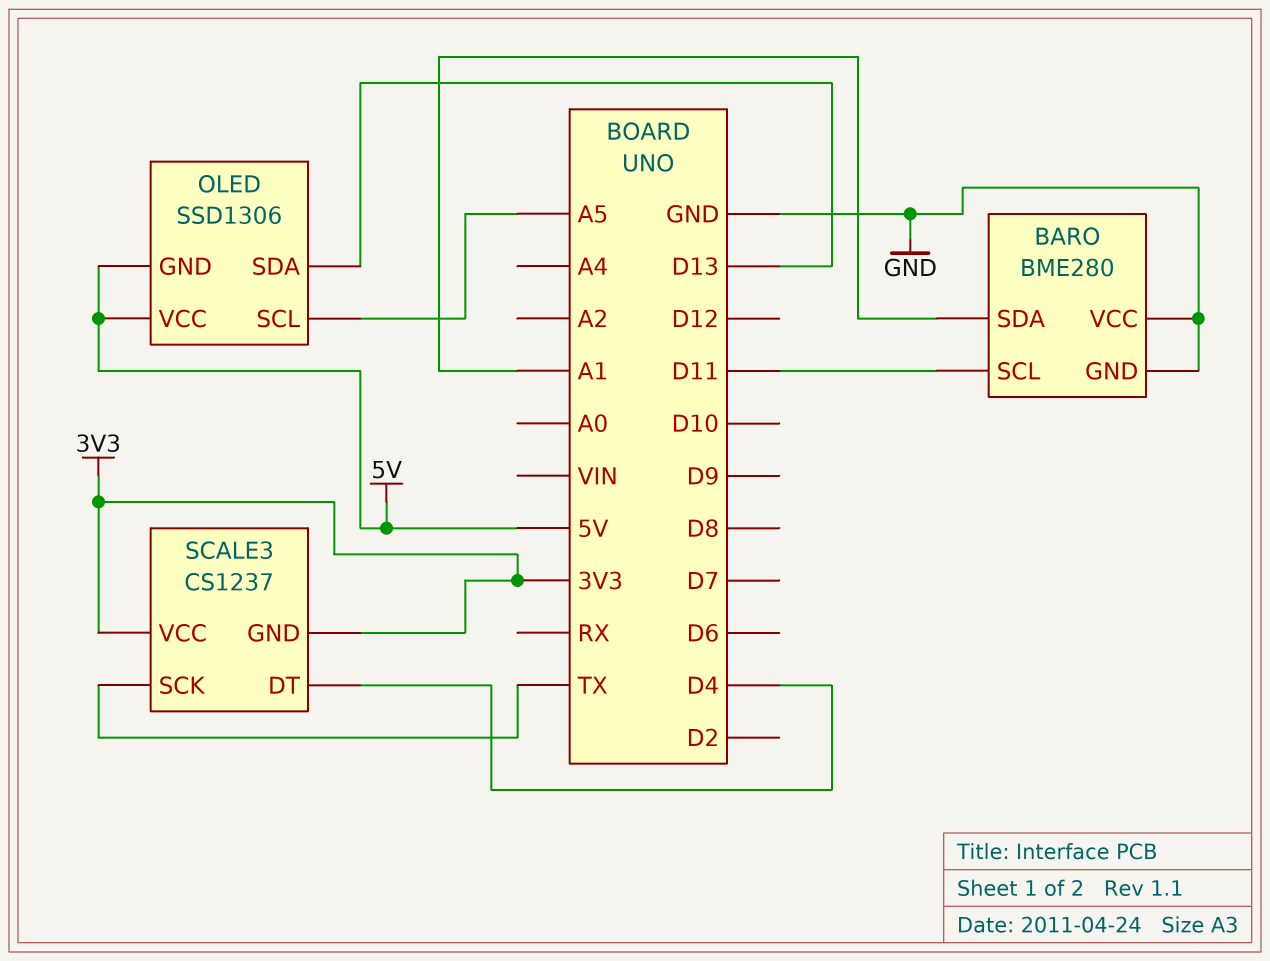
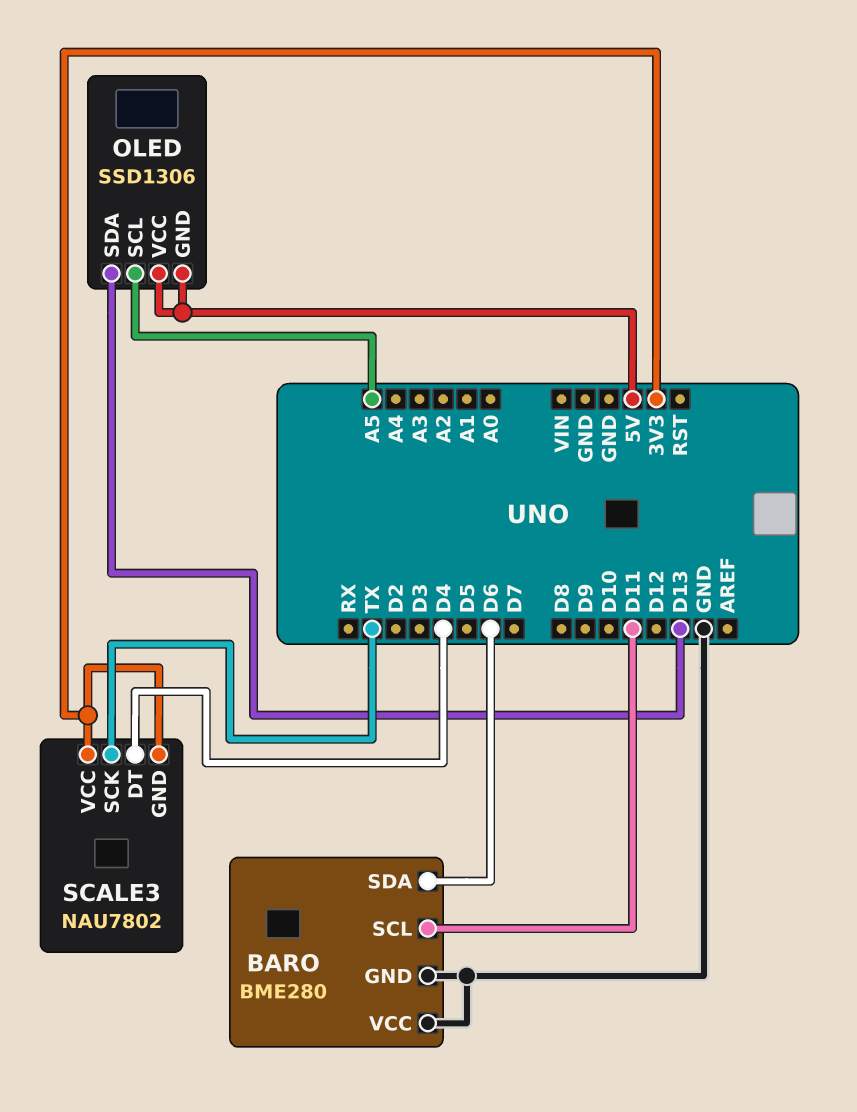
BARO pin SDA: A1 -> D6
SCALE3: CS1237 -> NAU7802

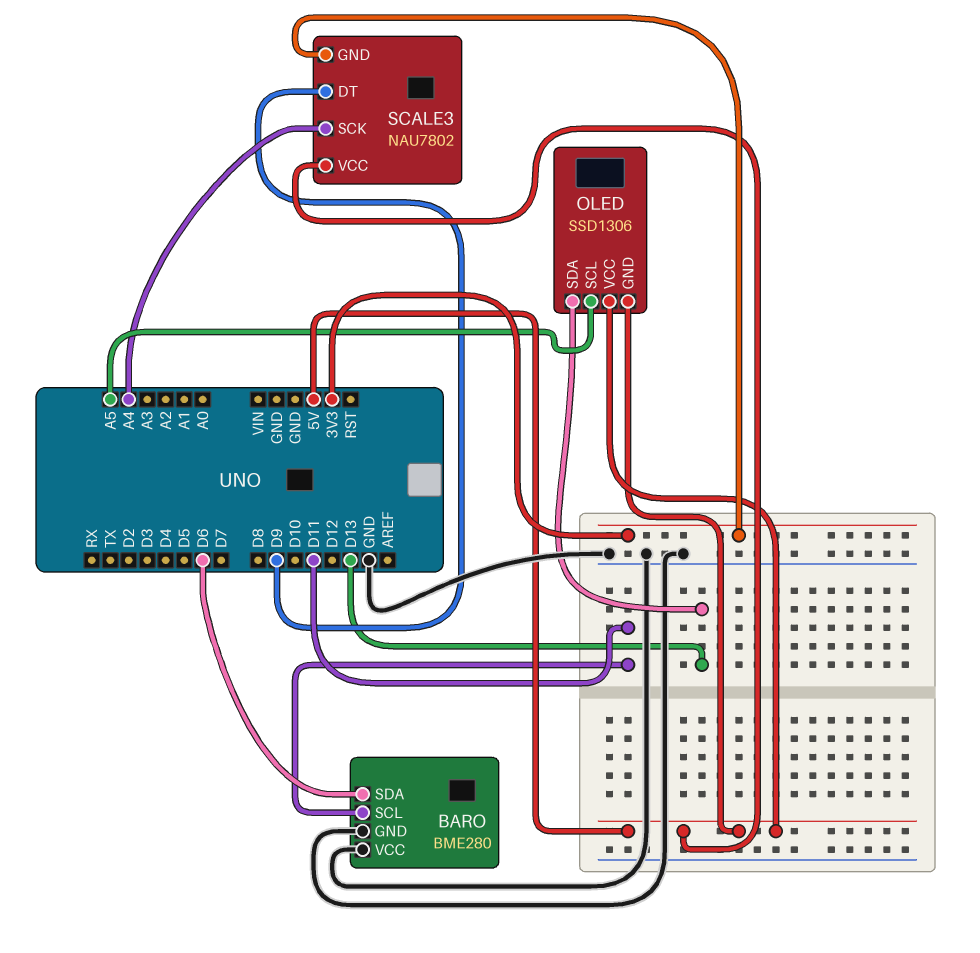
SCALE3 pin DT: D4 -> D9
SCALE3 pin SCK: TX -> A4
SCALE3 pin VCC: 3V3 -> 5V

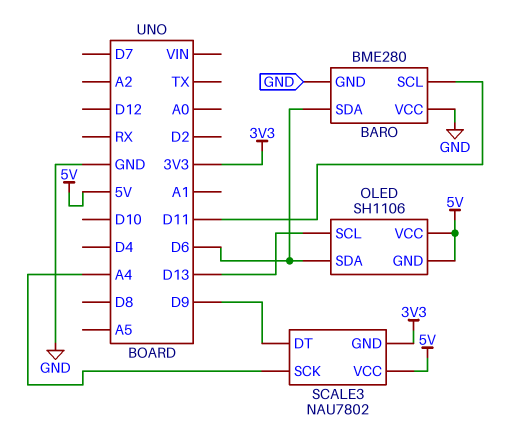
OLED: SSD1306 -> SH1106
OLED pin SCL: A5 -> D13
OLED pin SDA: D13 -> D6

